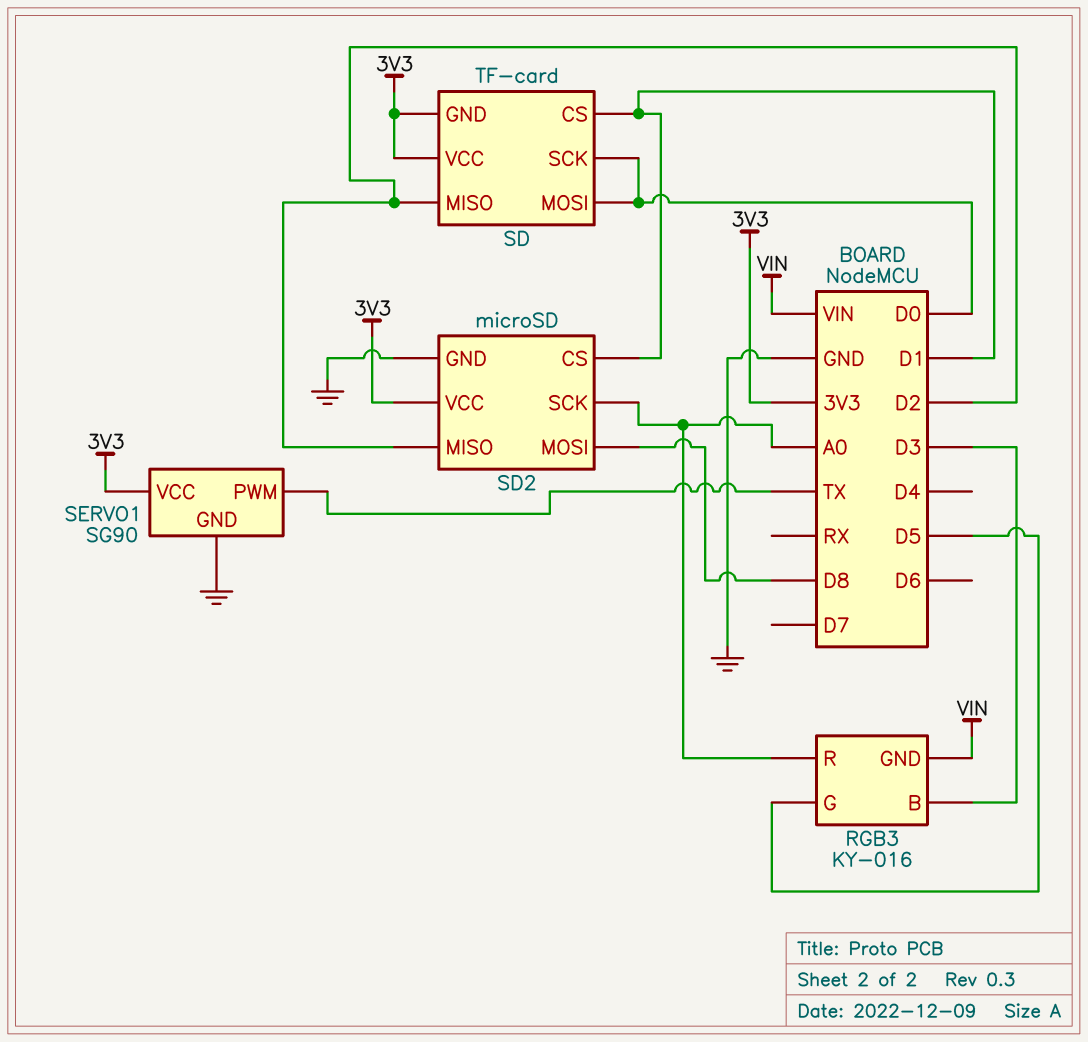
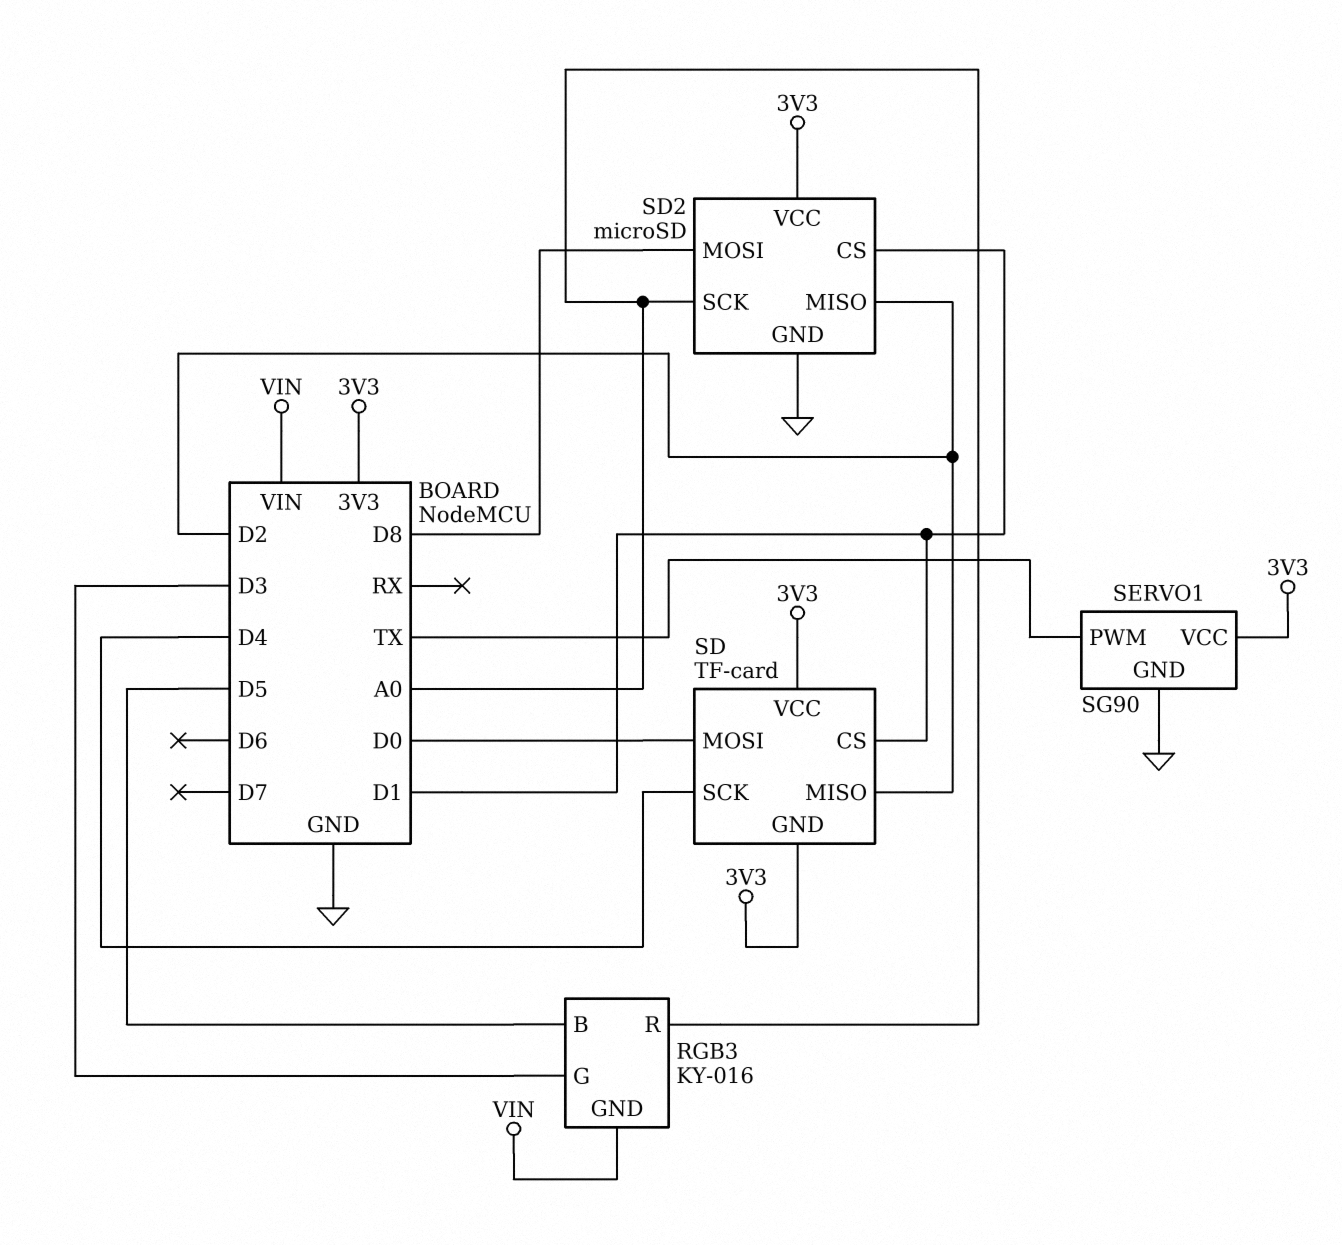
RGB3 pin B: D3 -> D5
RGB3 pin G: D5 -> D3
SD pin SCK: D0 -> D4

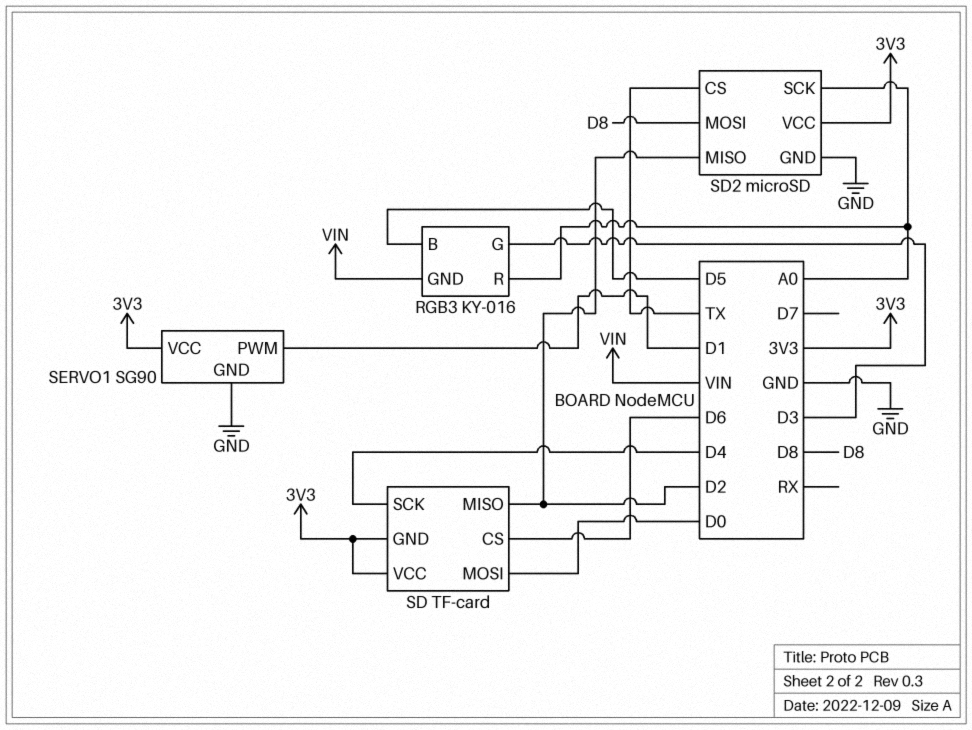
SD pin CS: D1 -> D6
SD2 pin CS: D1 -> TX
SERVO1 pin PWM: TX -> D1

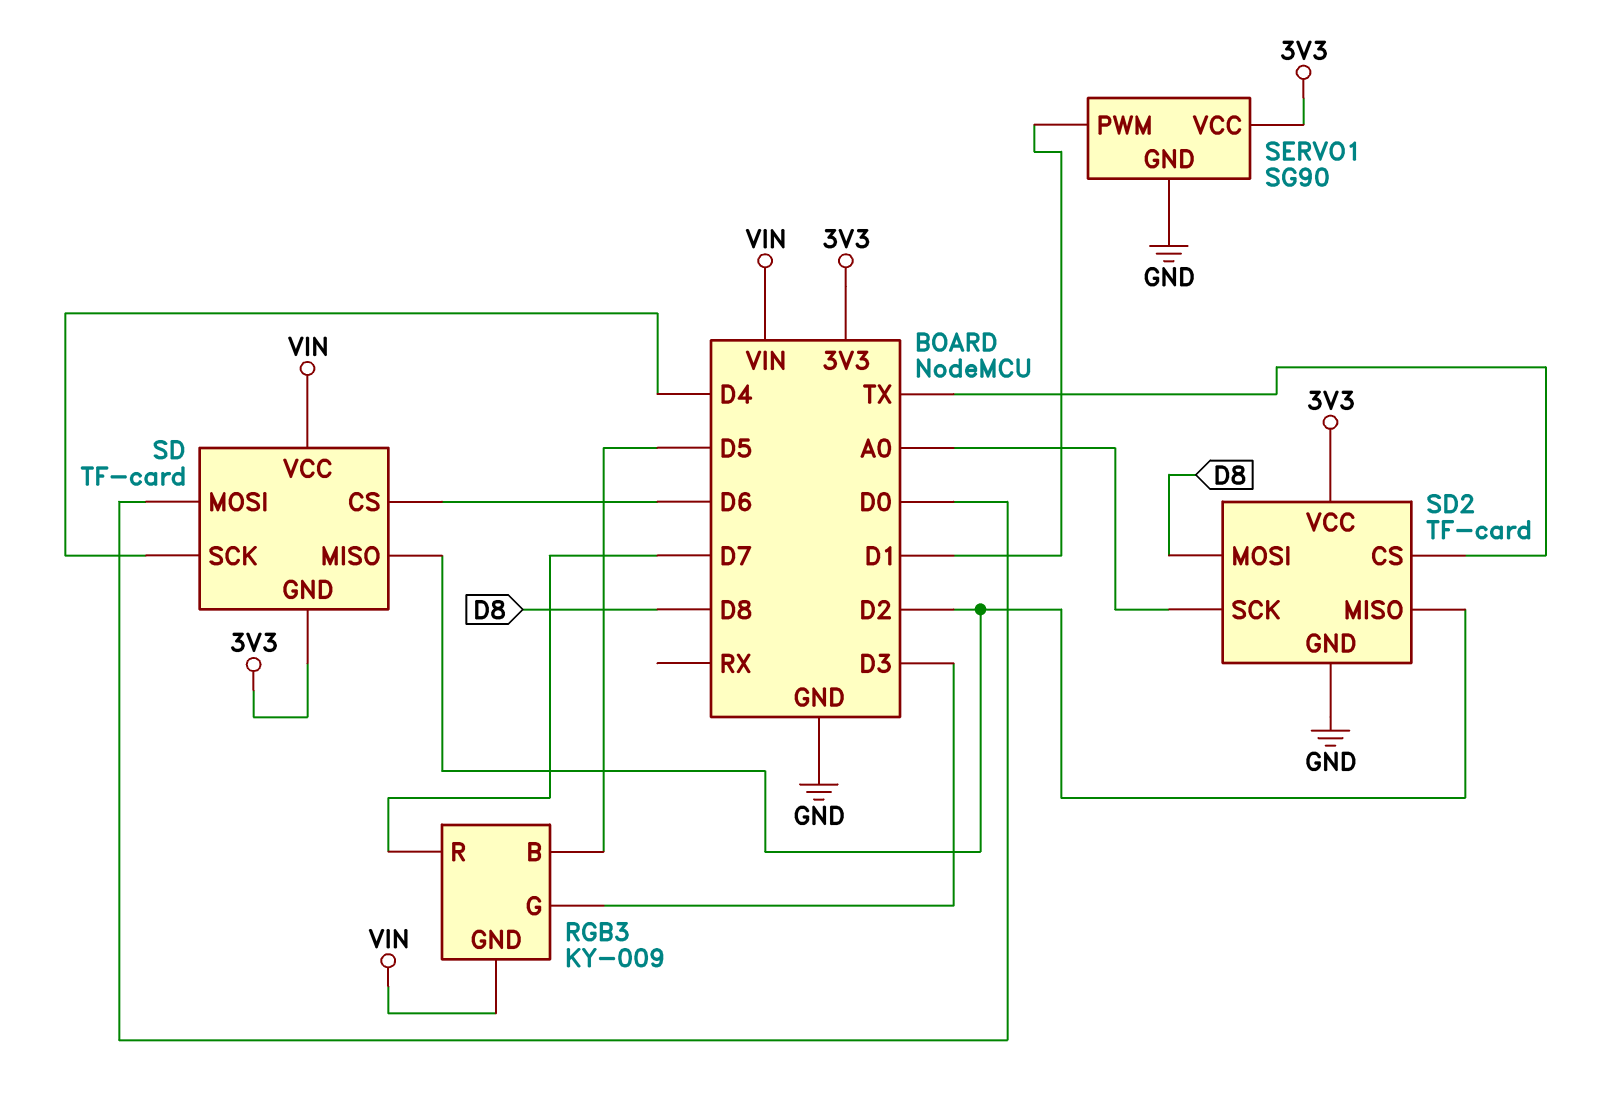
RGB3: KY-016 -> KY-009
RGB3 pin R: A0 -> D7
SD pin VCC: 3V3 -> VIN
SD2: microSD -> TF-card

